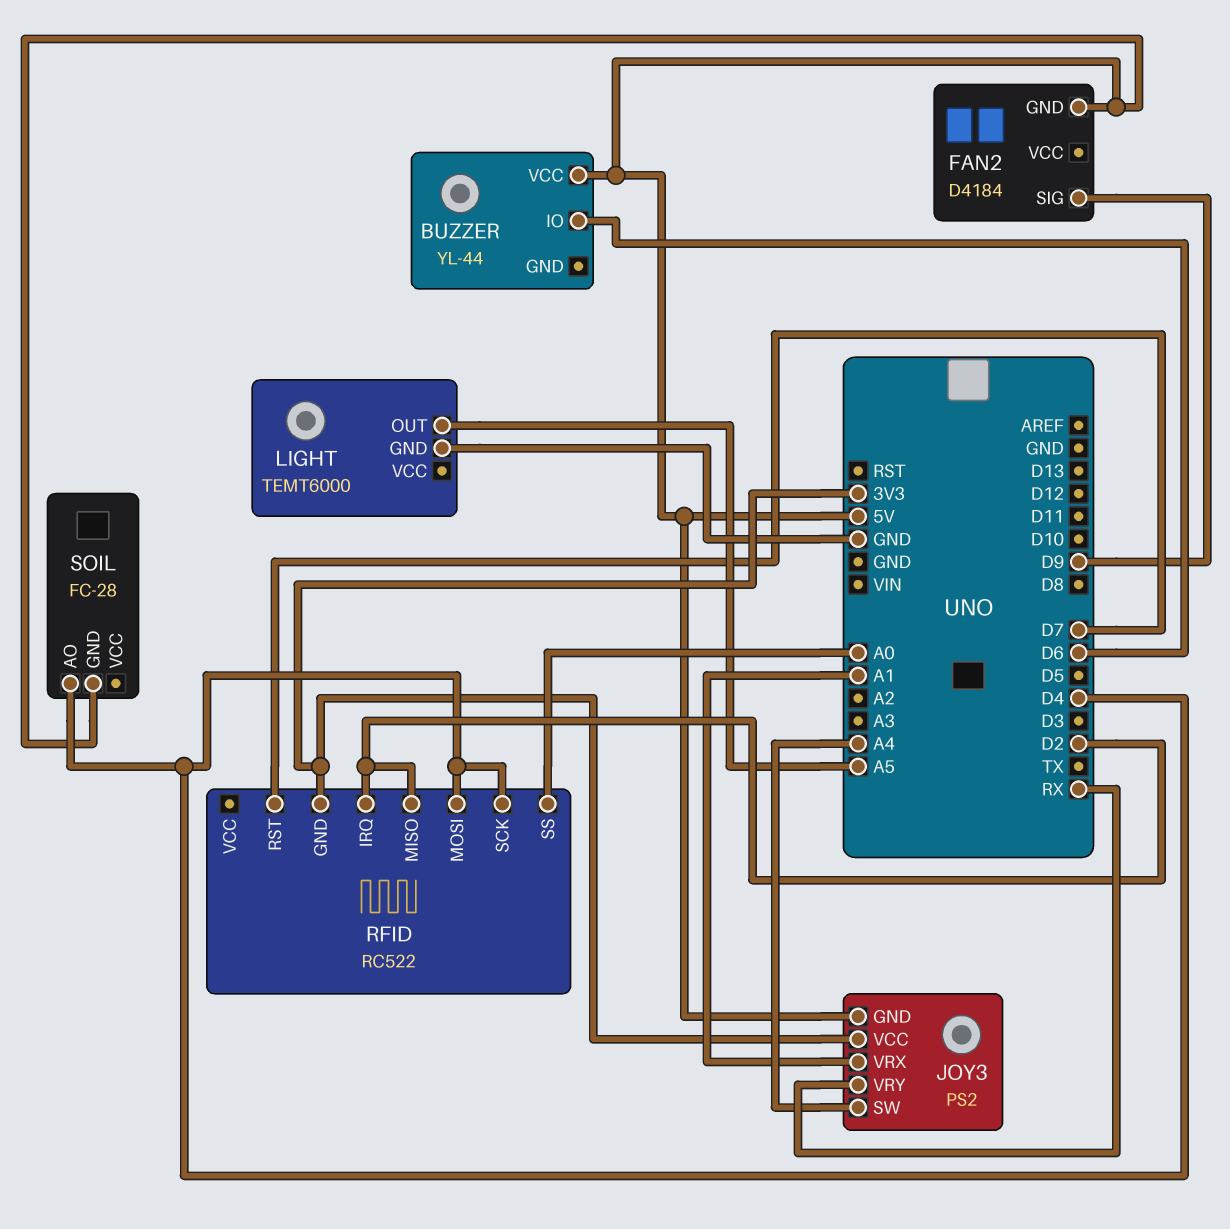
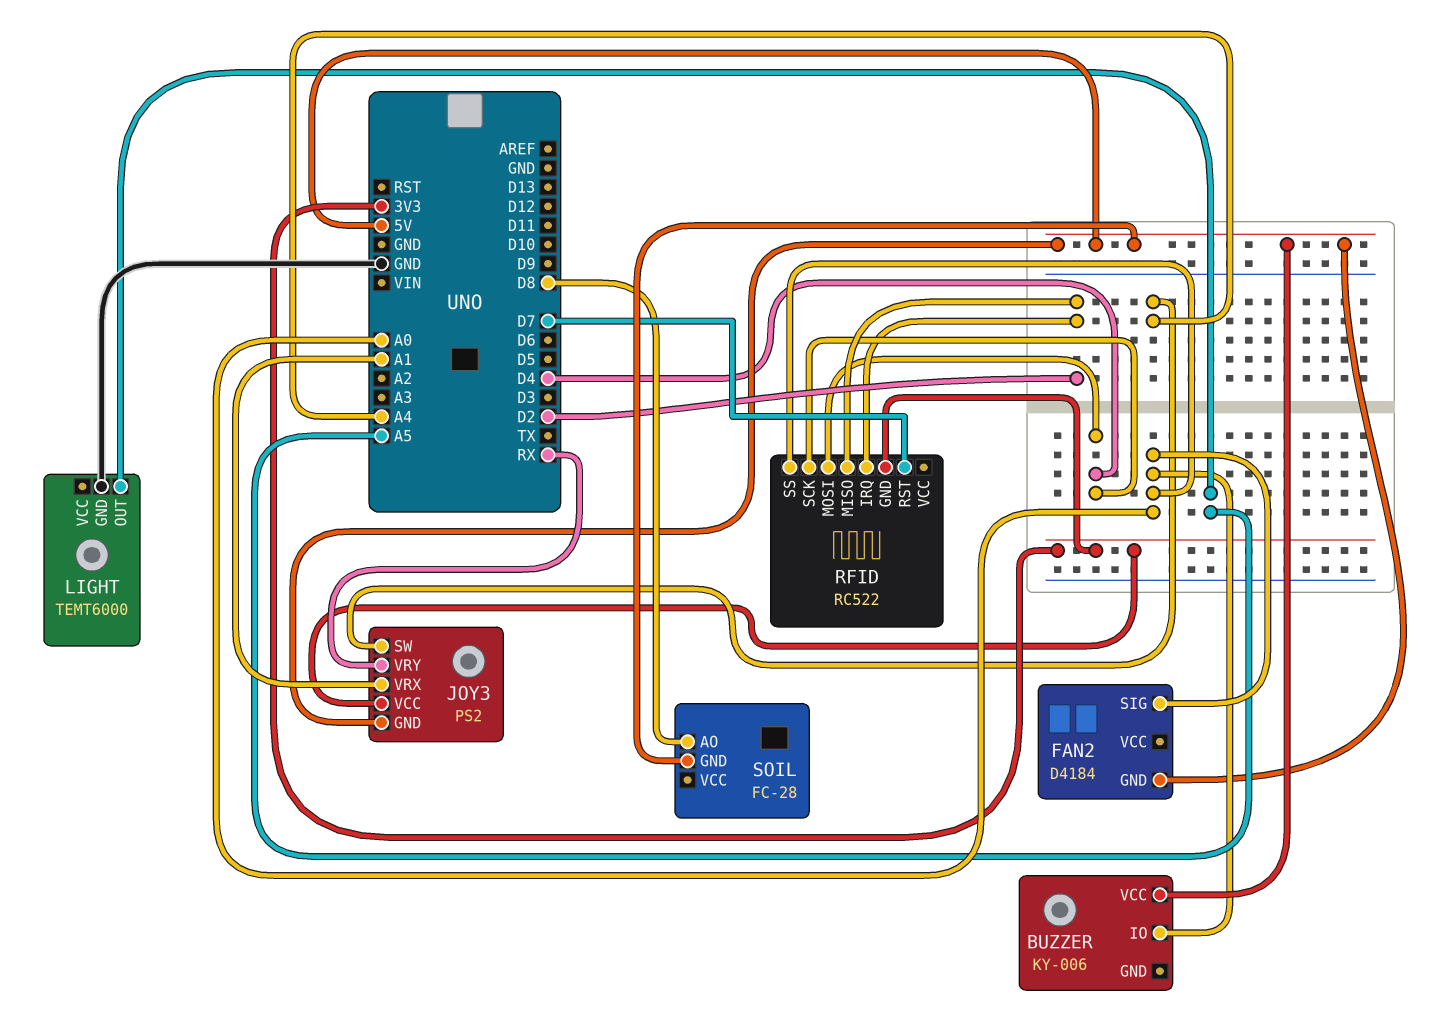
BUZZER: YL-44 -> KY-006
BUZZER pin IO: D6 -> A0
FAN2 pin SIG: D9 -> A0
SOIL pin AO: D4 -> D8

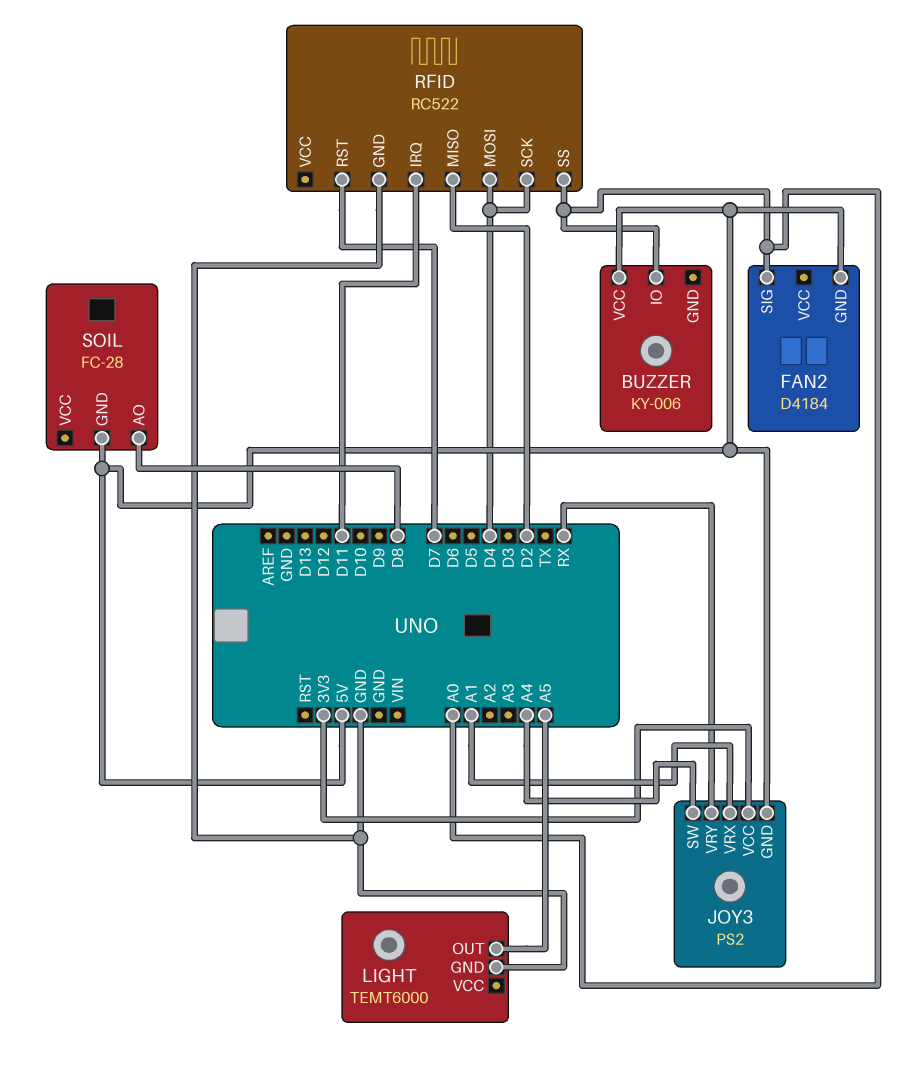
RFID pin GND: 3V3 -> GND
RFID pin IRQ: D2 -> D11

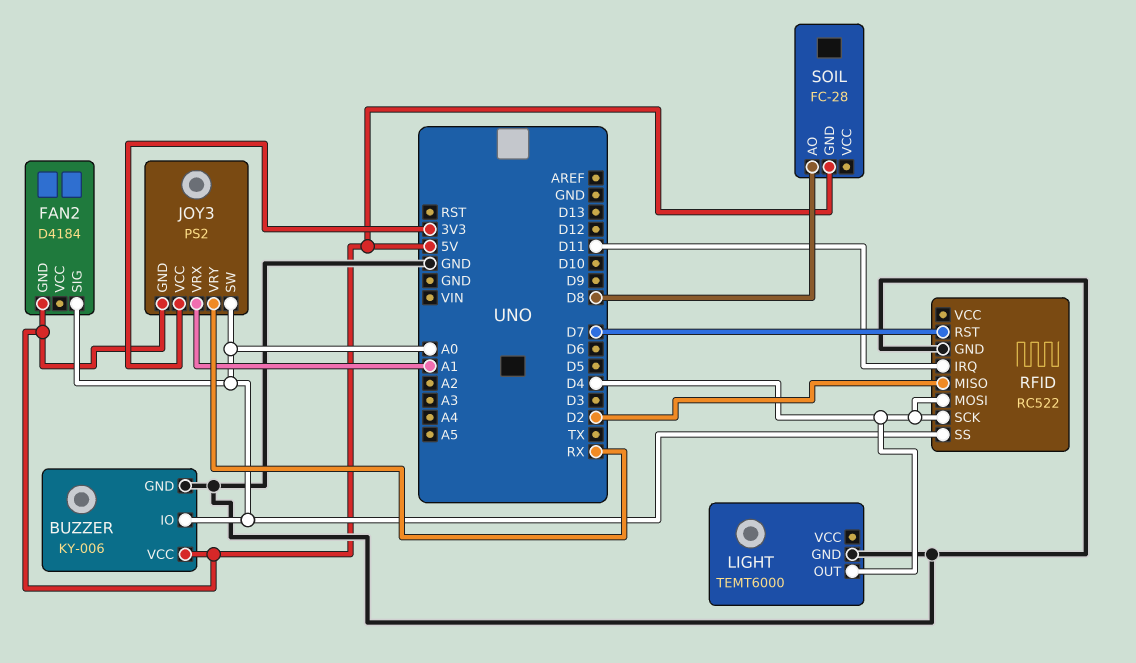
BUZZER pin GND: none -> GND
JOY3 pin SW: A4 -> A0
LIGHT pin OUT: A5 -> D4

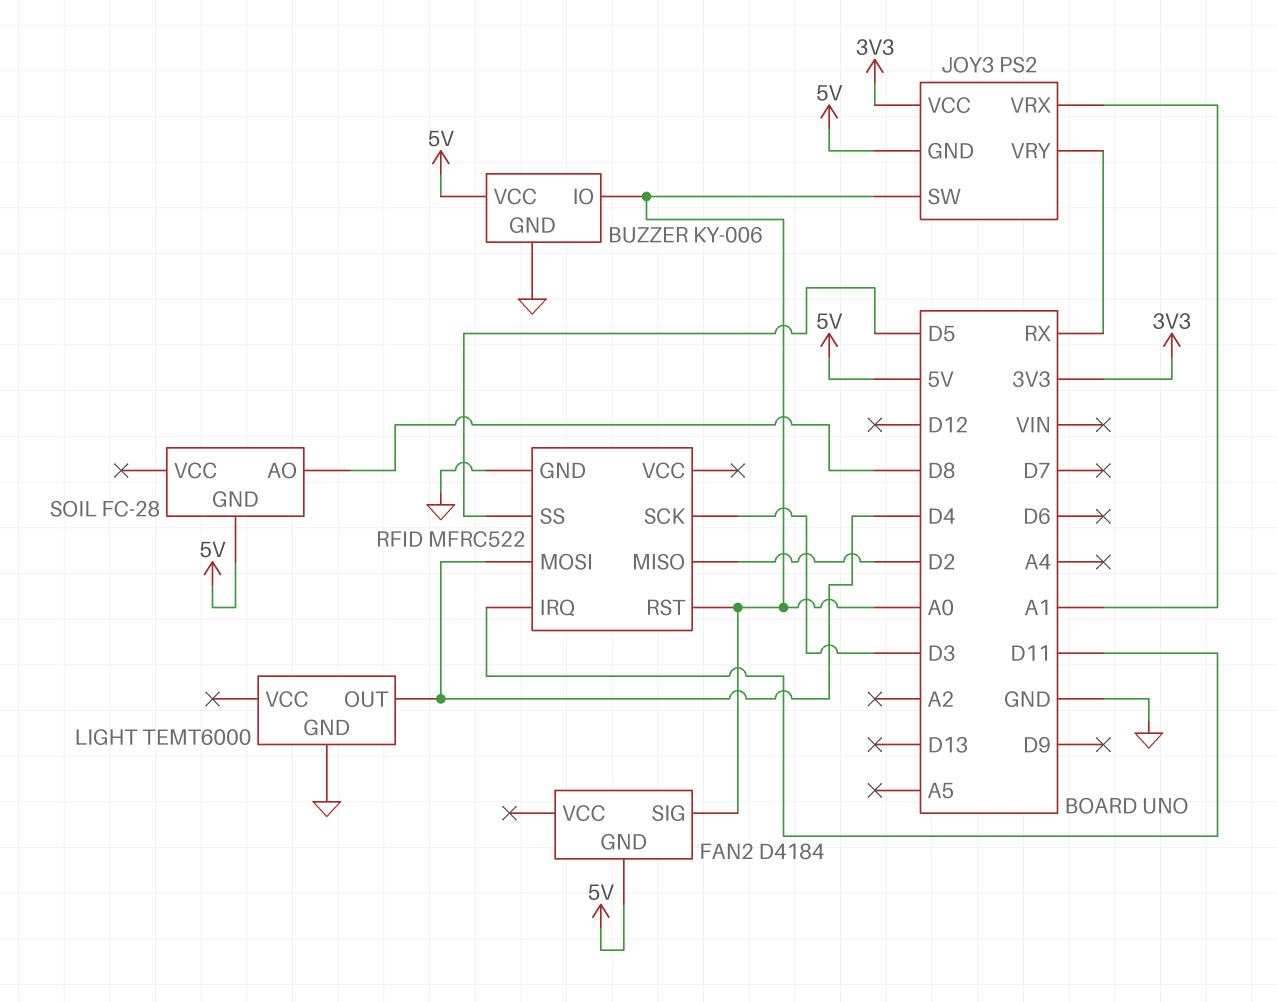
RFID: RC522 -> MFRC522
RFID pin RST: D7 -> A0
RFID pin SCK: D4 -> D3
RFID pin SS: A0 -> D5

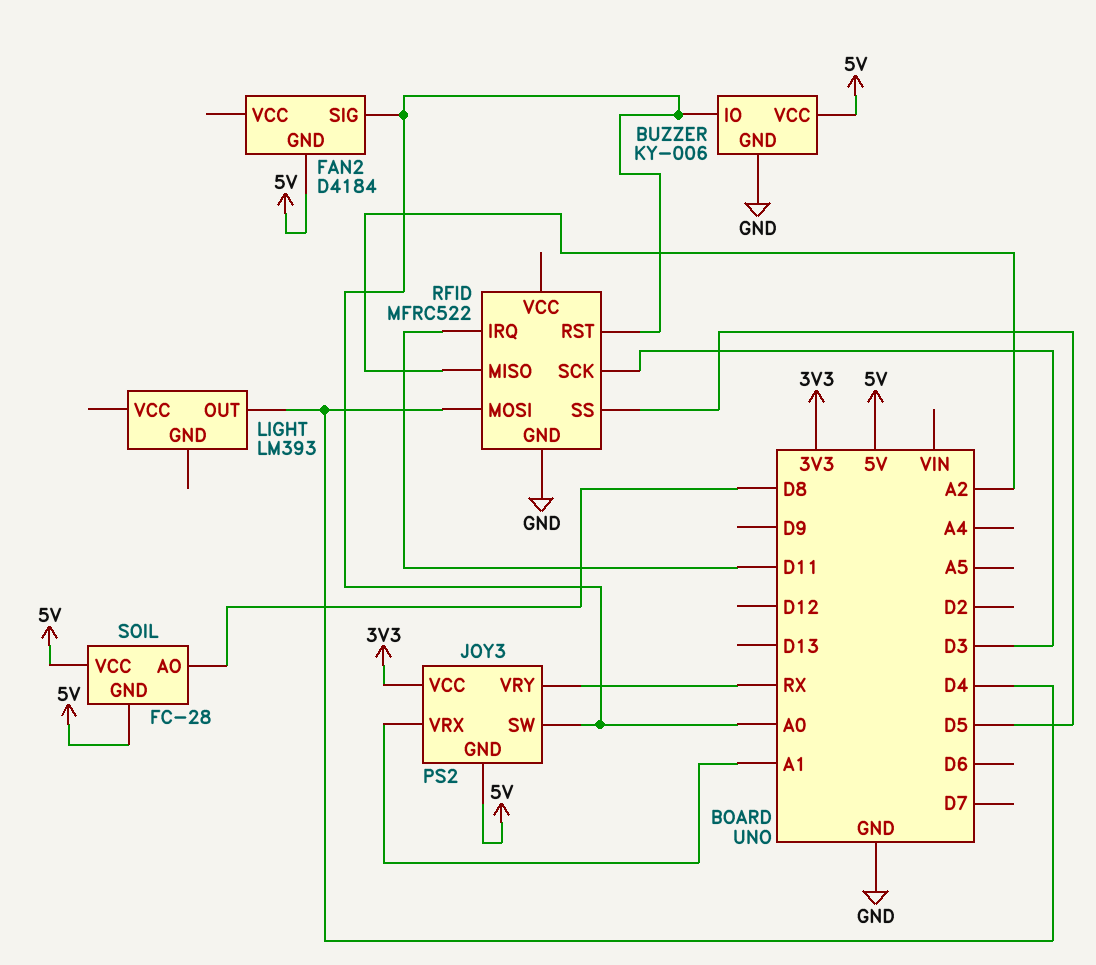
LIGHT: TEMT6000 -> LM393
LIGHT pin GND: GND -> none
RFID pin MISO: D2 -> A2
SOIL pin VCC: none -> 5V

